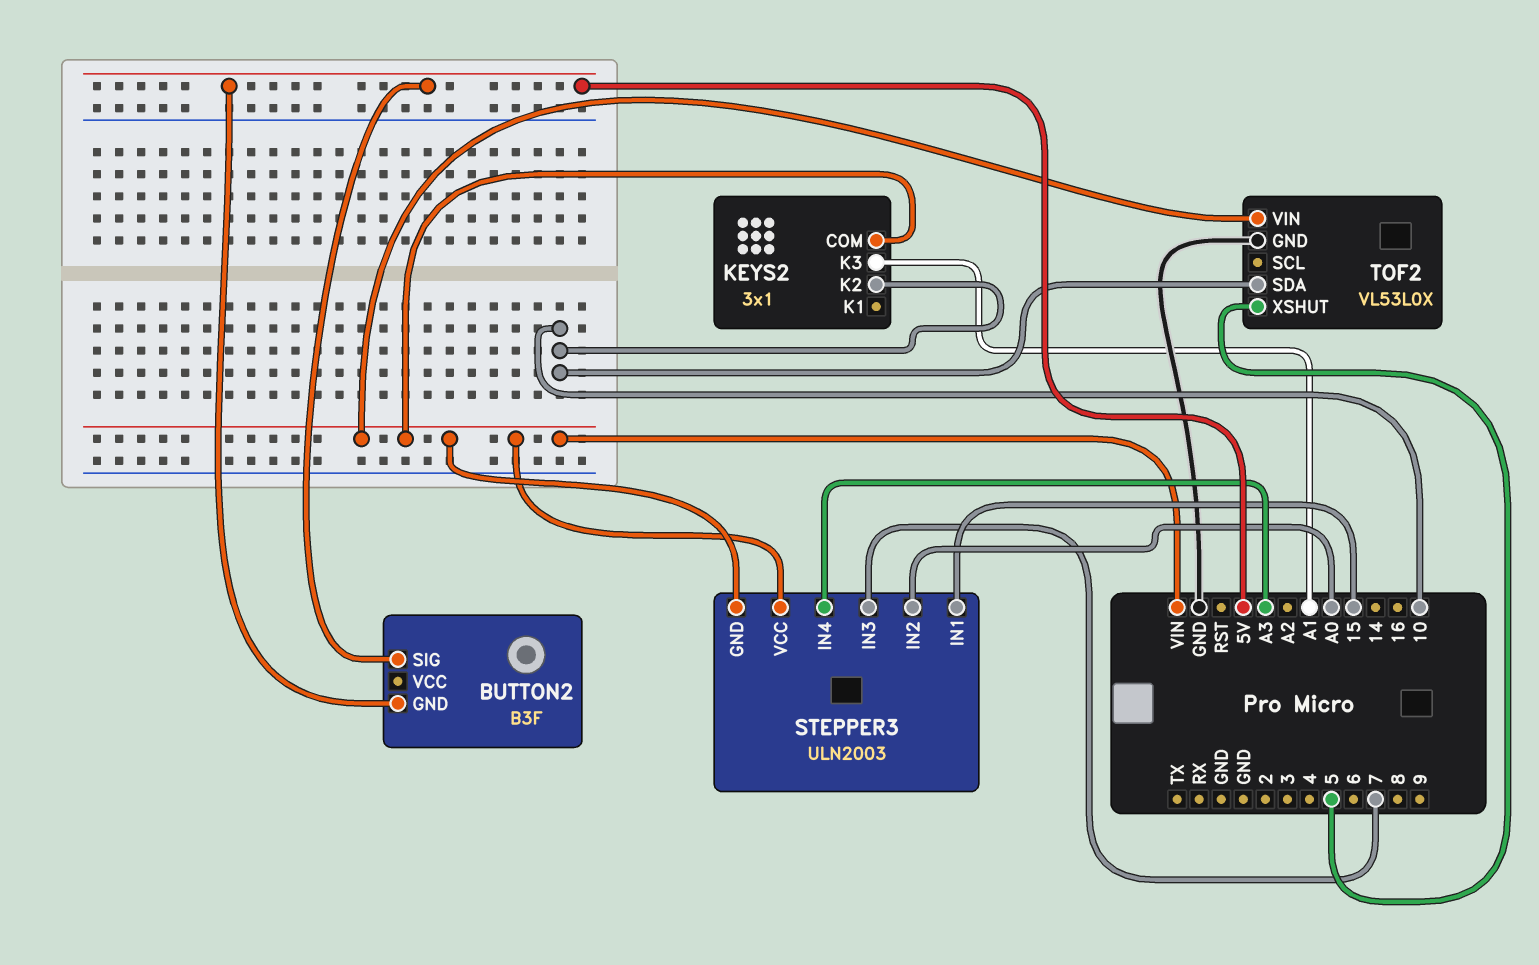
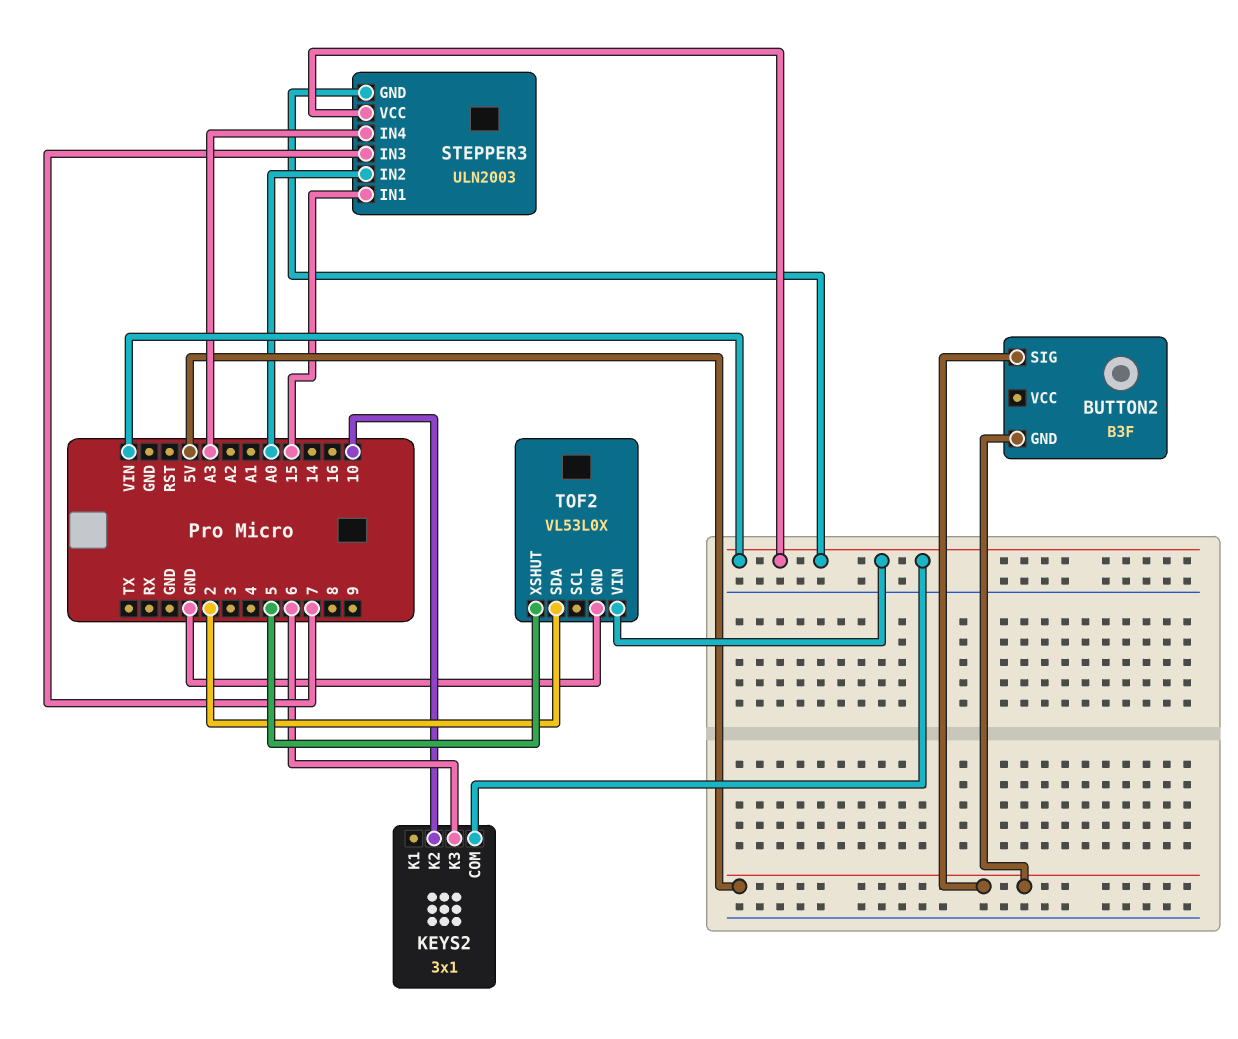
KEYS2 pin K3: A1 -> 6
TOF2 pin SDA: 10 -> 2

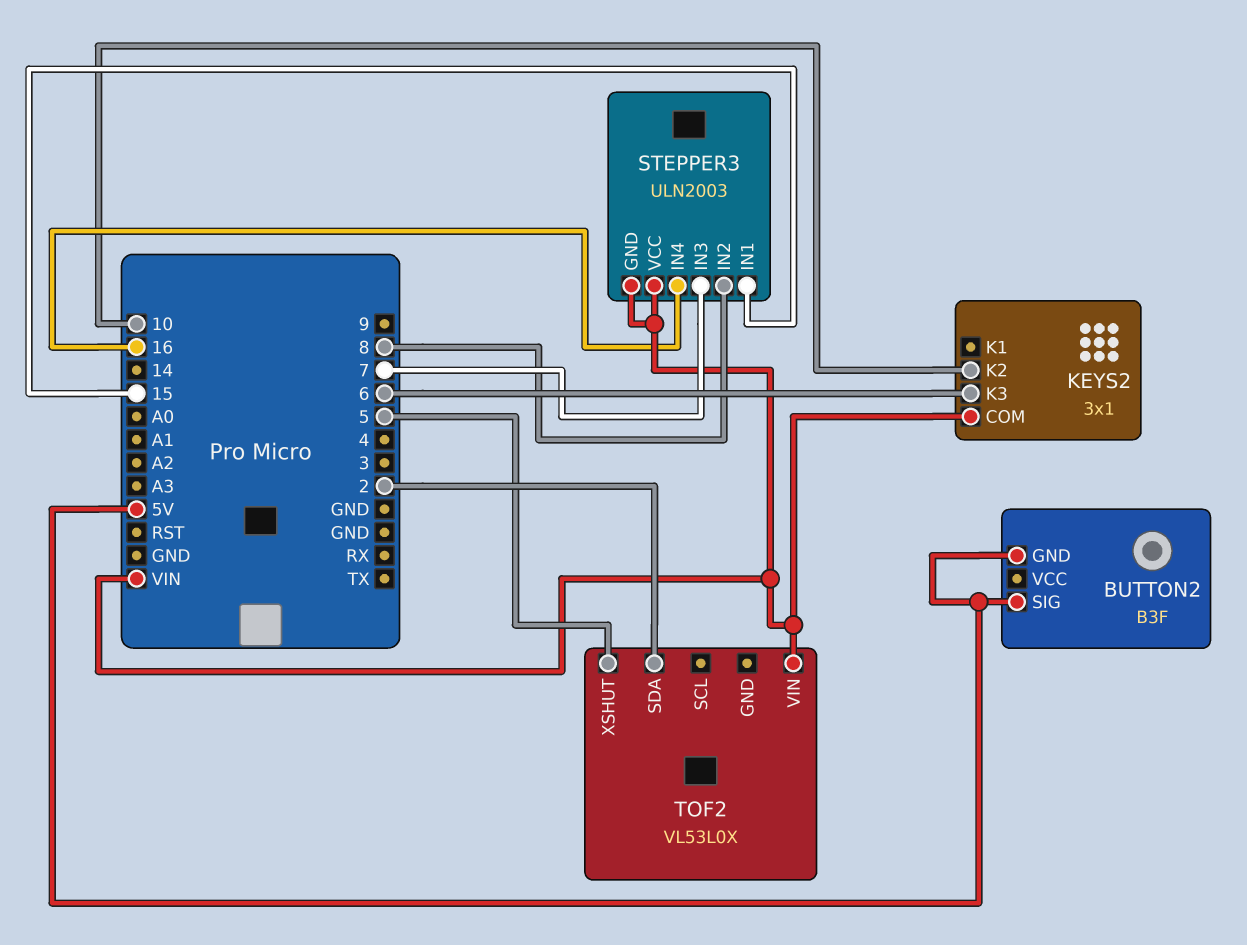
STEPPER3 pin IN2: A0 -> 8
STEPPER3 pin IN4: A3 -> 16
TOF2 pin GND: GND -> none

